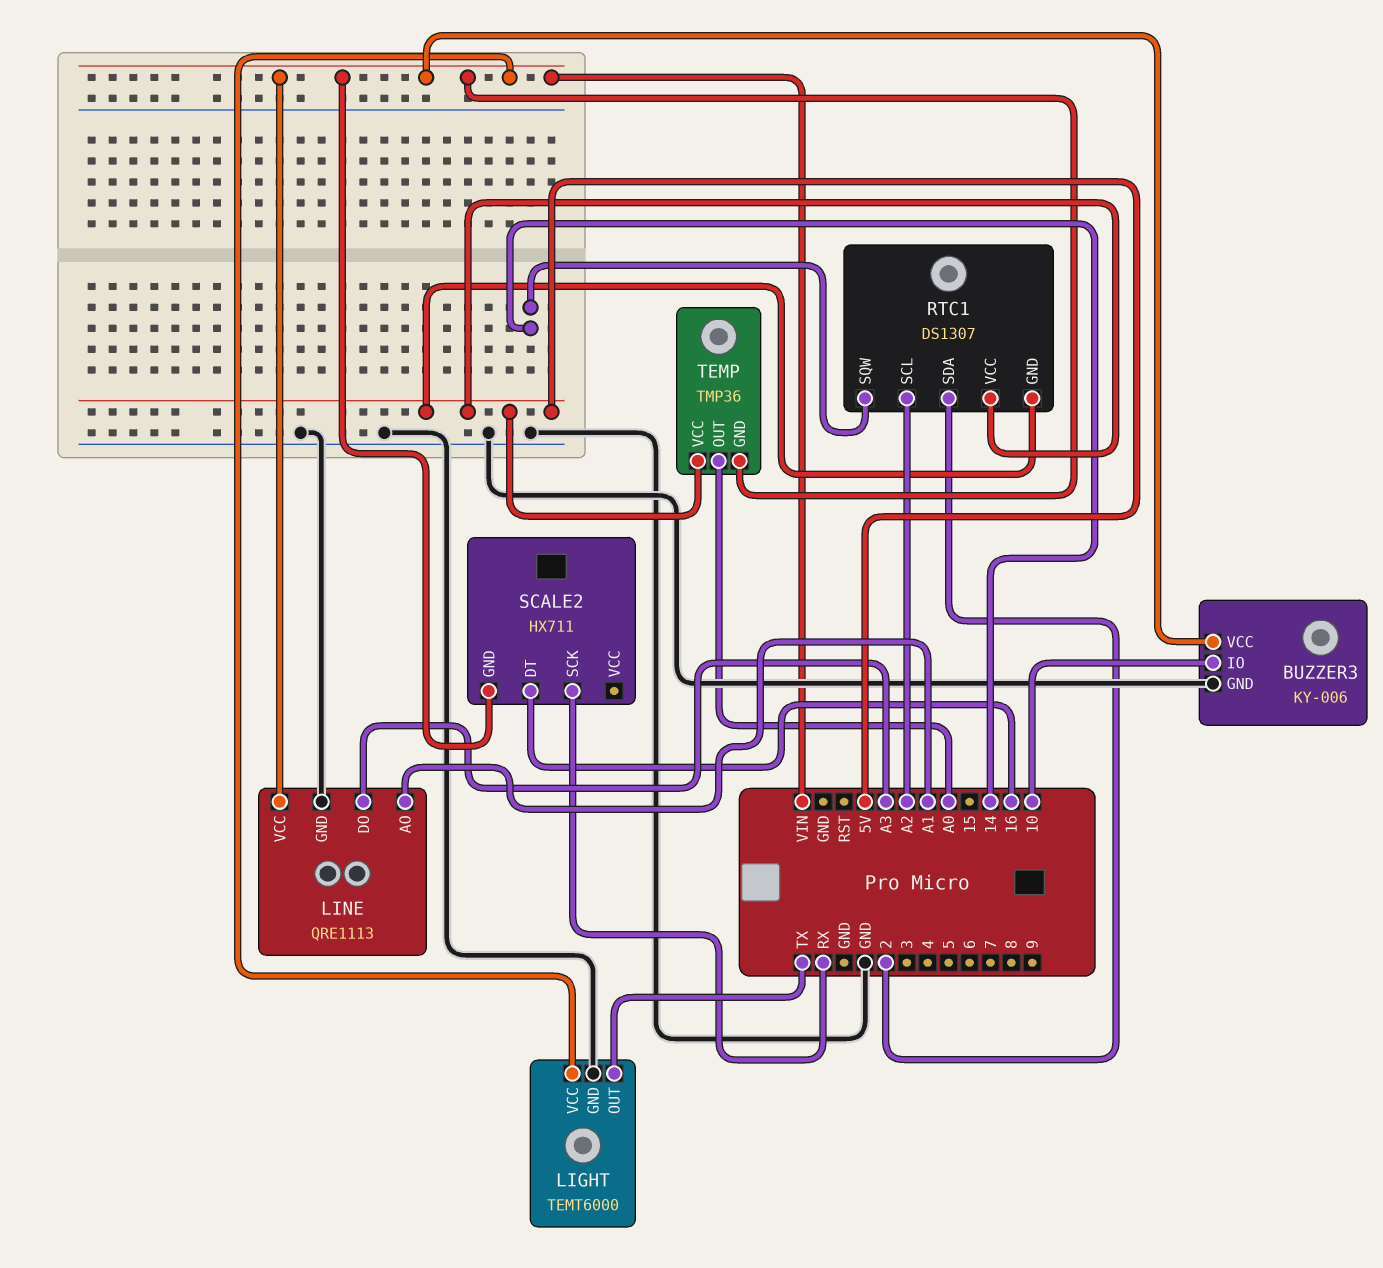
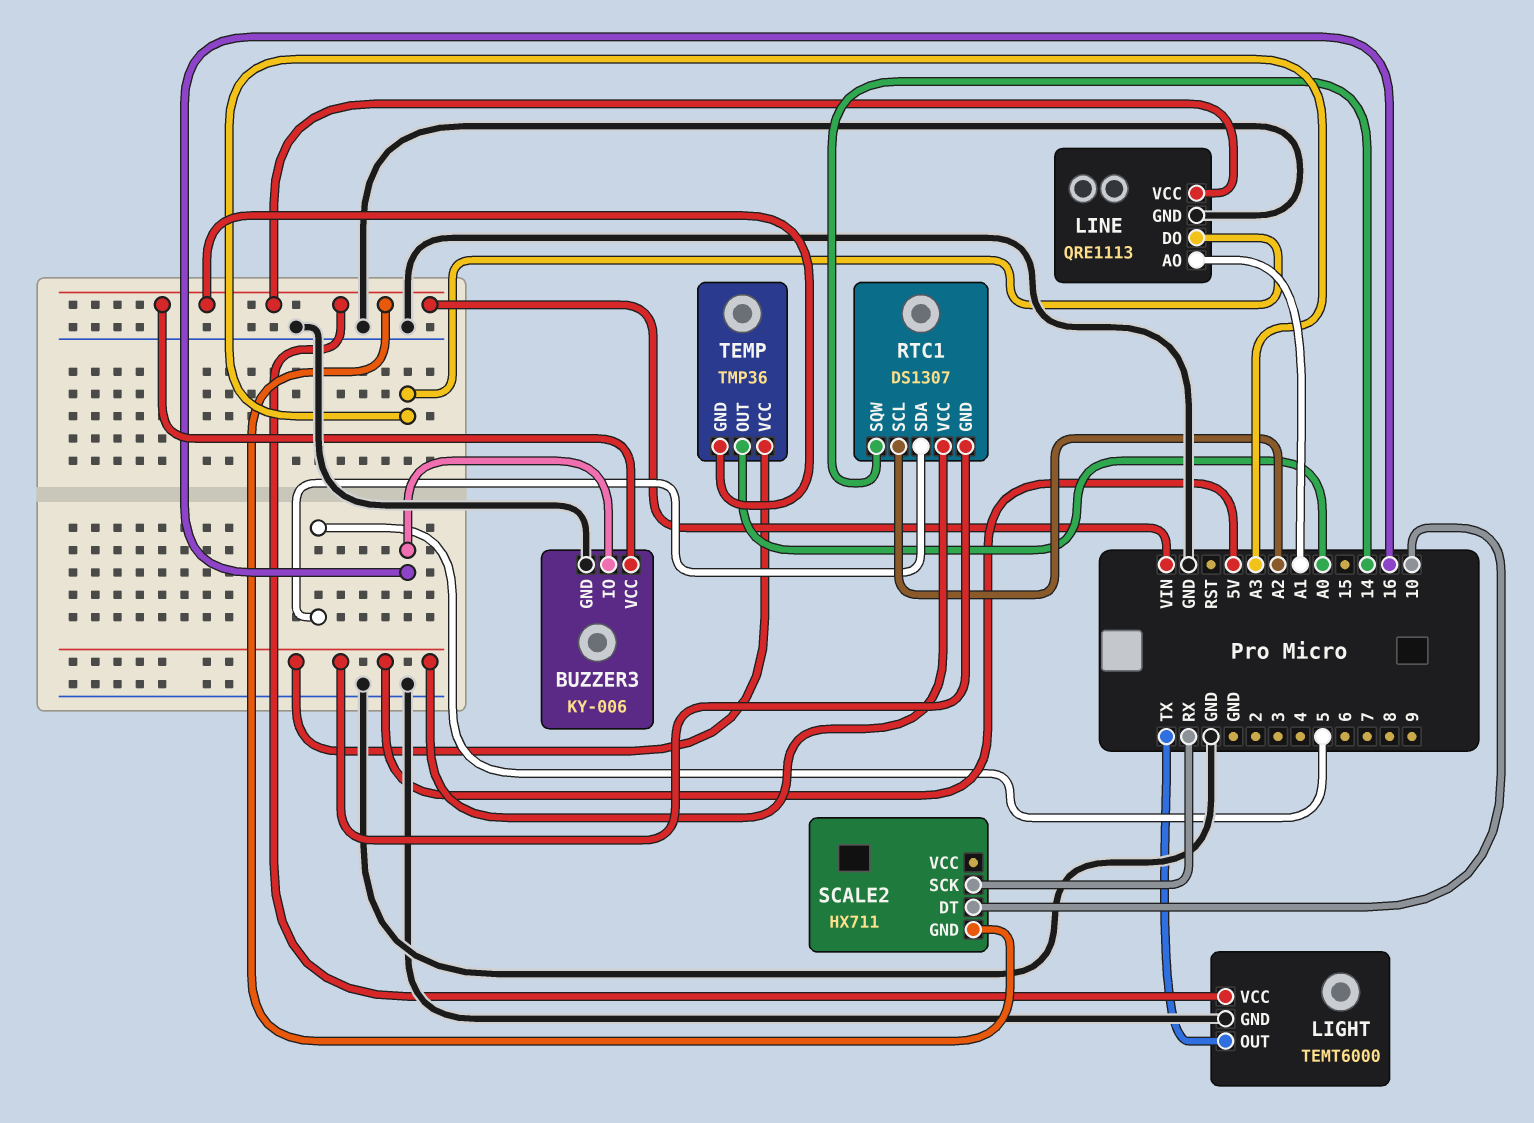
BUZZER3 pin IO: 10 -> 16
RTC1 pin SDA: 2 -> 5
SCALE2 pin DT: 16 -> 10

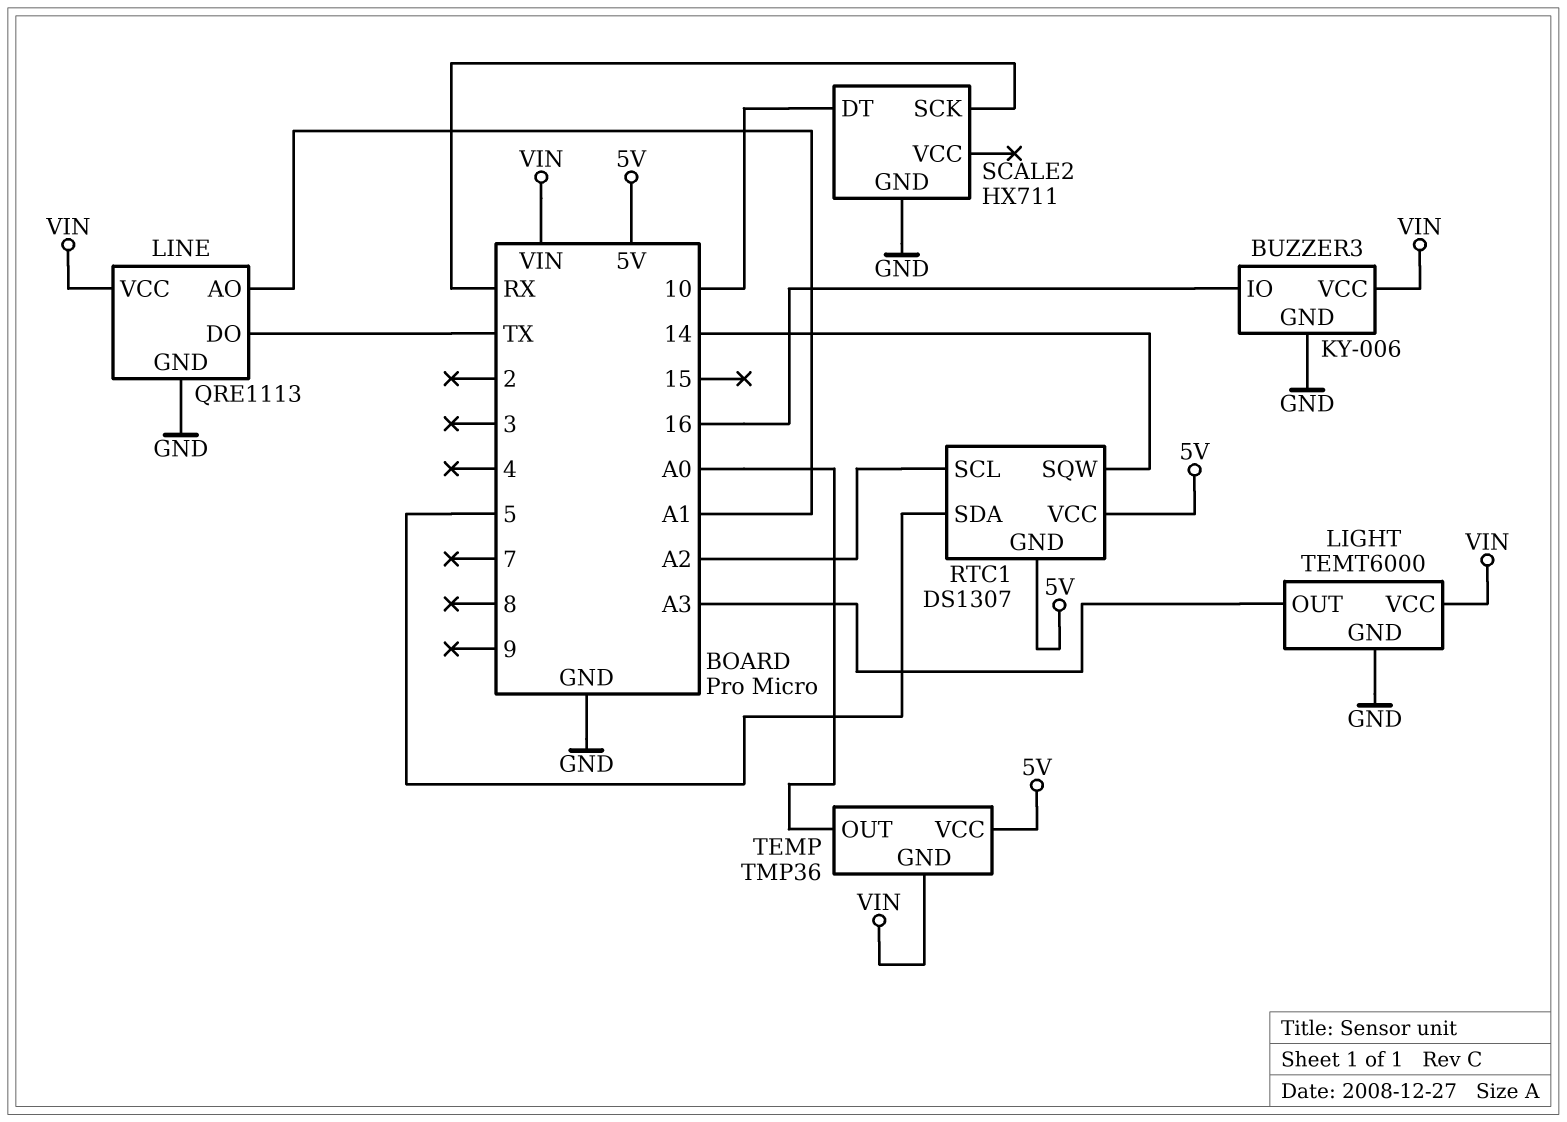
LIGHT pin OUT: TX -> A3
LINE pin DO: A3 -> TX
SCALE2 pin GND: VIN -> GND

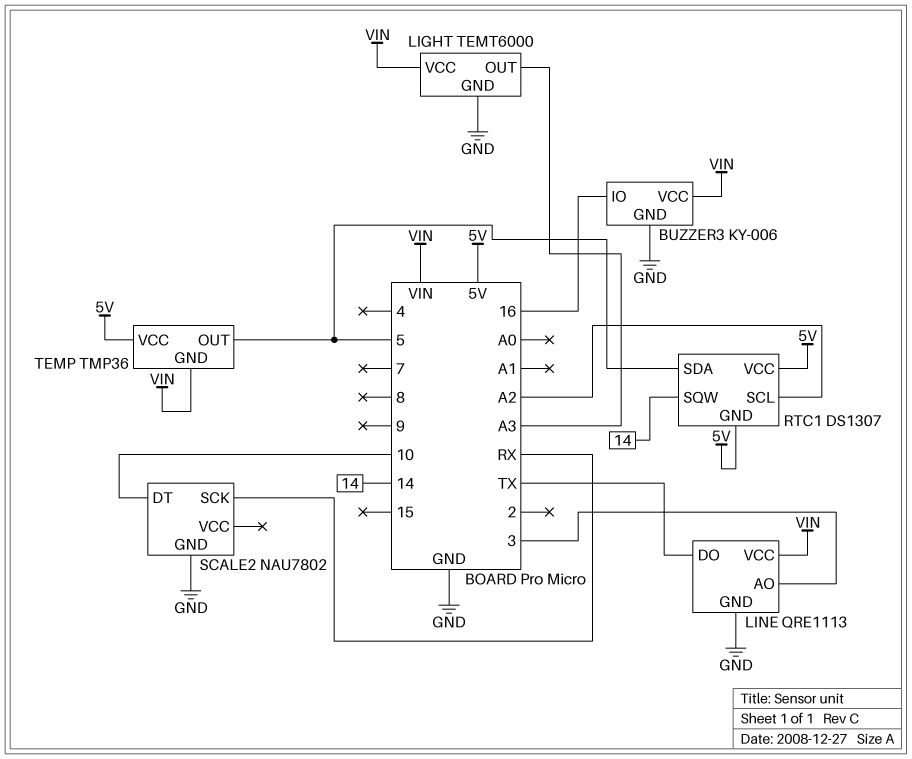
LINE pin AO: A1 -> 3
SCALE2: HX711 -> NAU7802
TEMP pin OUT: A0 -> 5

